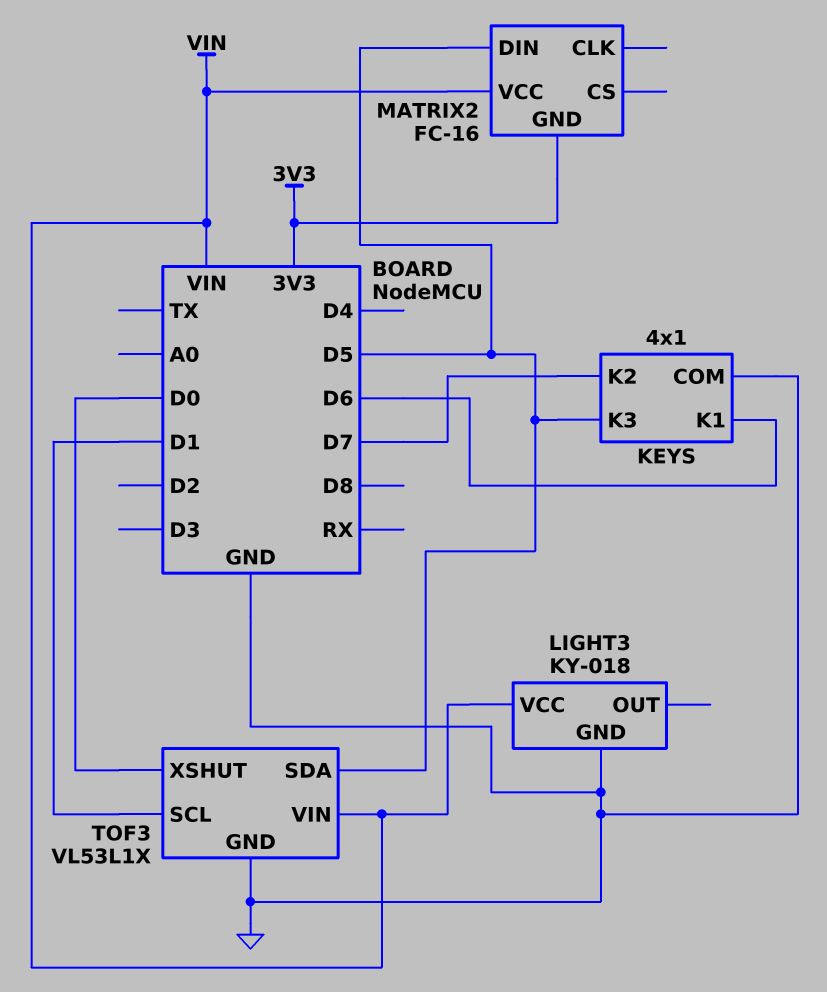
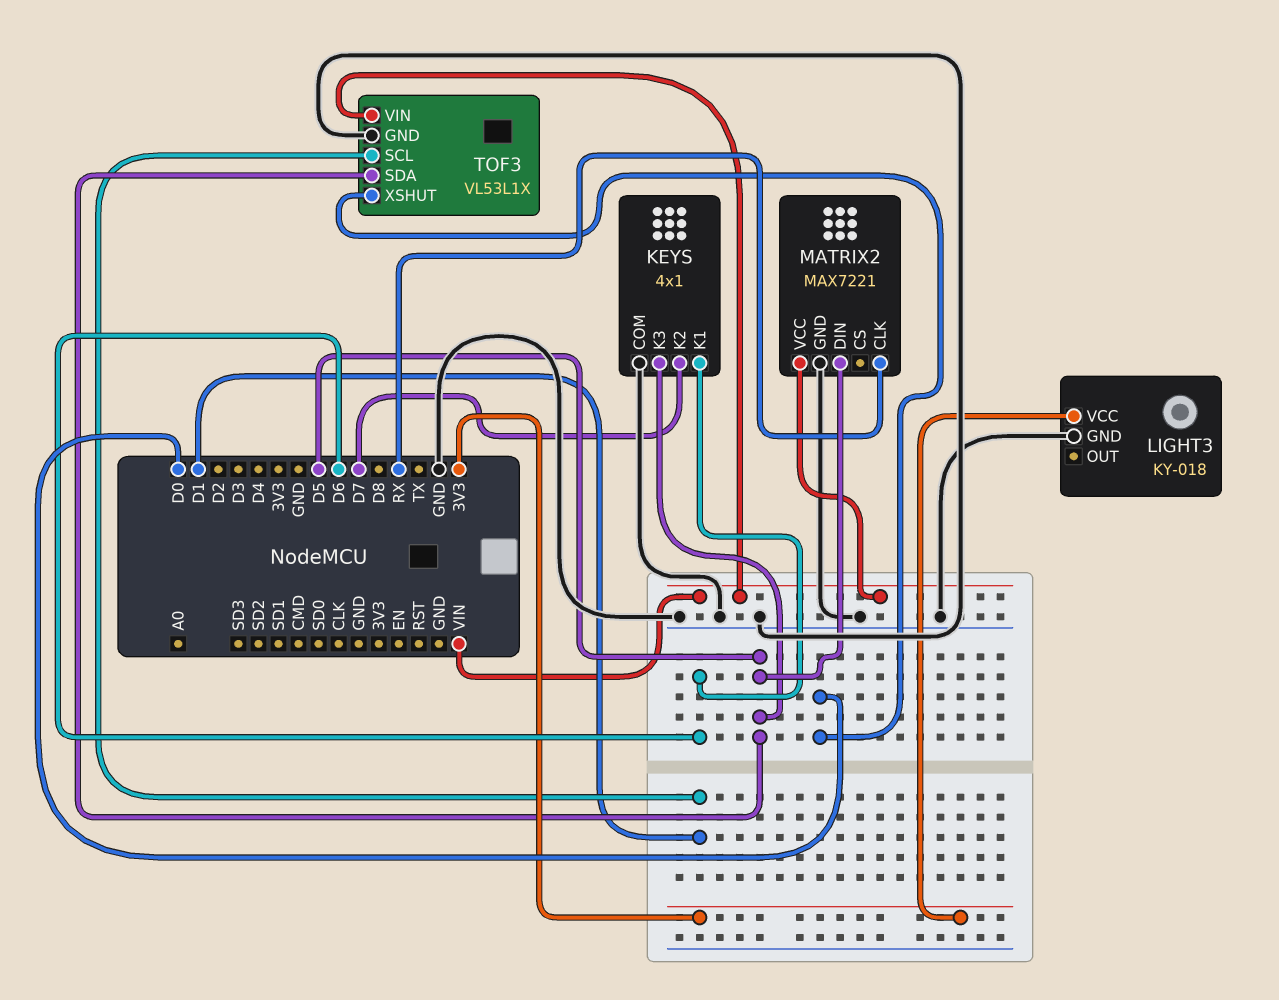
LIGHT3 pin VCC: VIN -> 3V3
MATRIX2: FC-16 -> MAX7221
MATRIX2 pin CLK: none -> RX
MATRIX2 pin GND: 3V3 -> GND

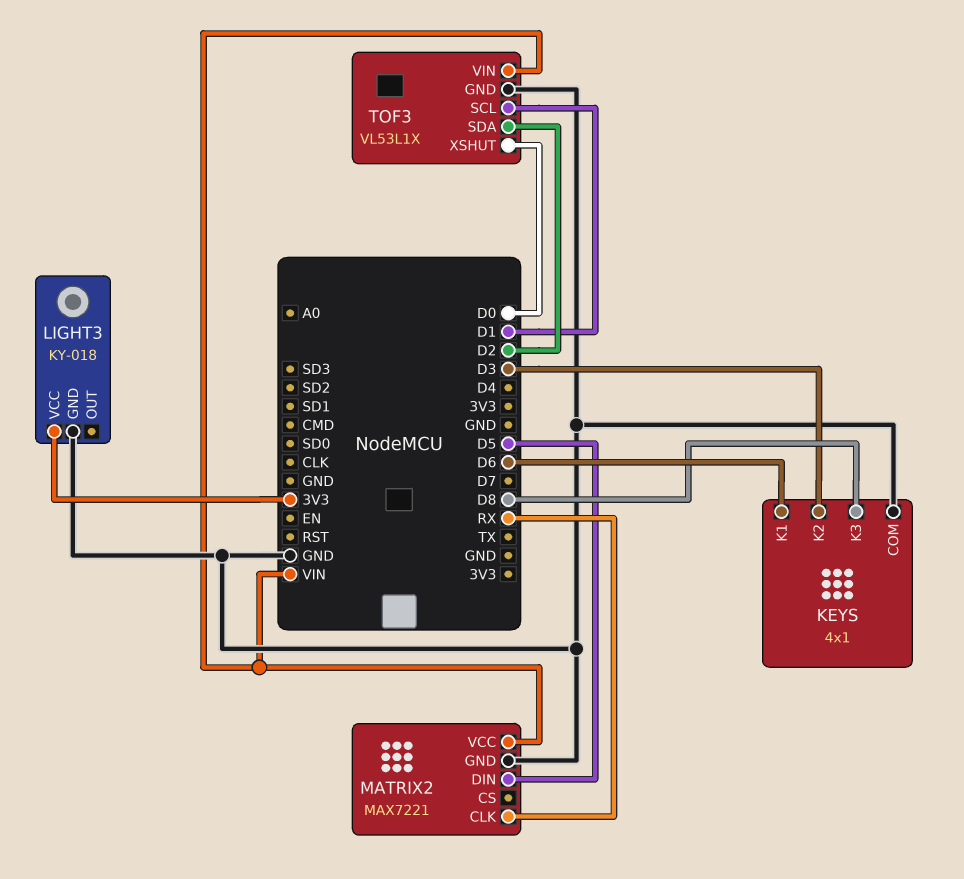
KEYS pin K2: D7 -> D3
KEYS pin K3: D5 -> D8
TOF3 pin SDA: D5 -> D2

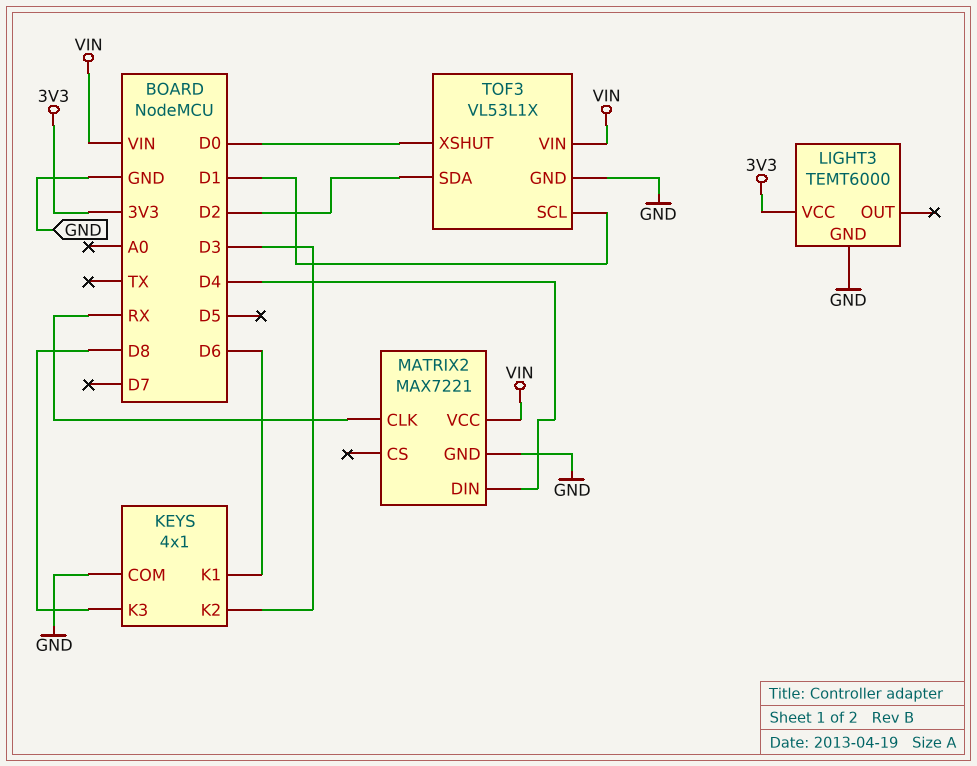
LIGHT3: KY-018 -> TEMT6000
MATRIX2 pin DIN: D5 -> D4

